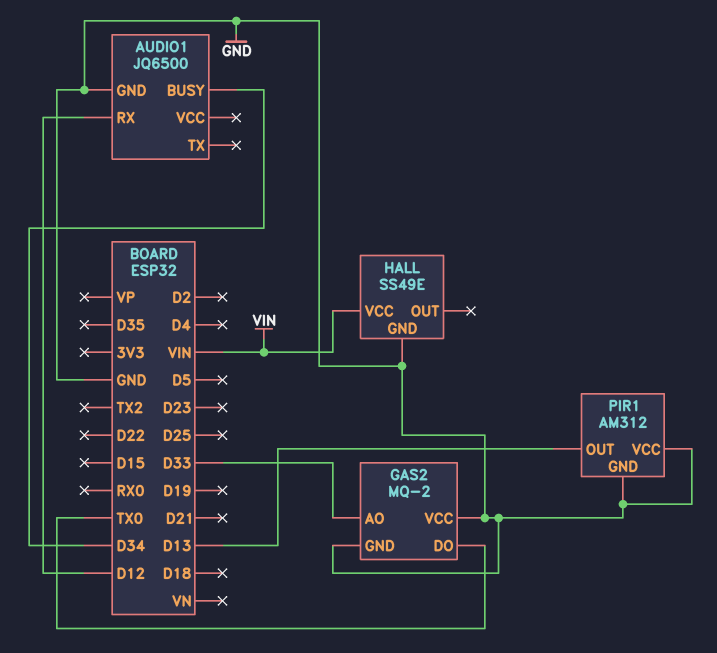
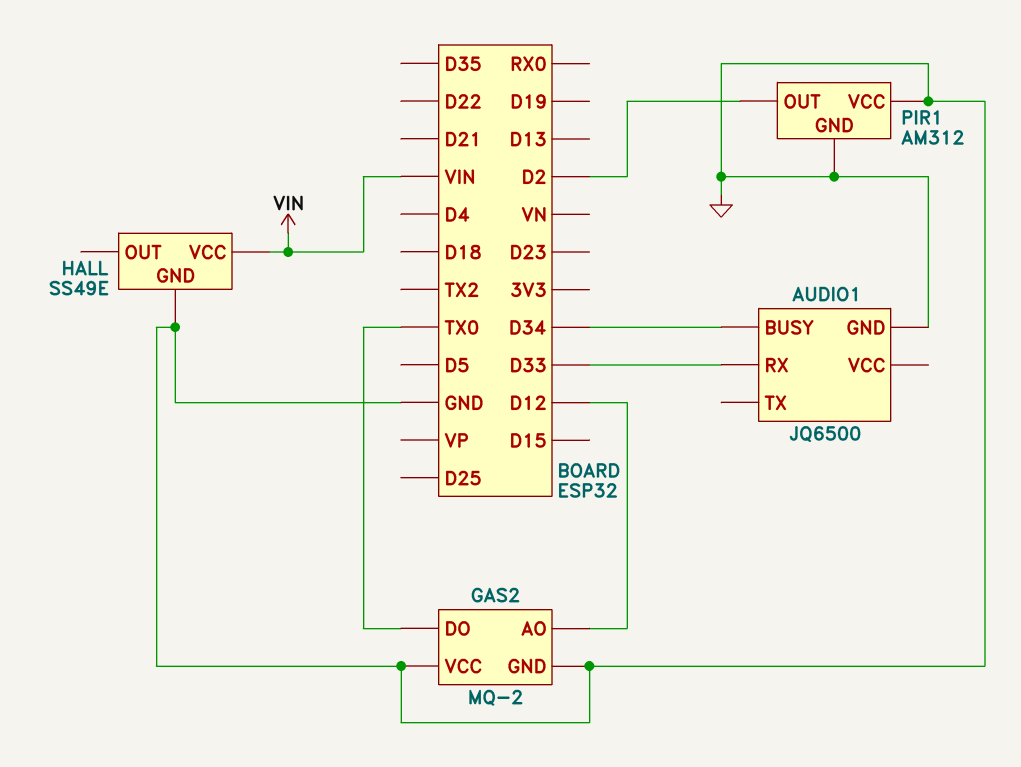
AUDIO1 pin RX: D12 -> D33
GAS2 pin AO: D33 -> D12
PIR1 pin OUT: D13 -> D2

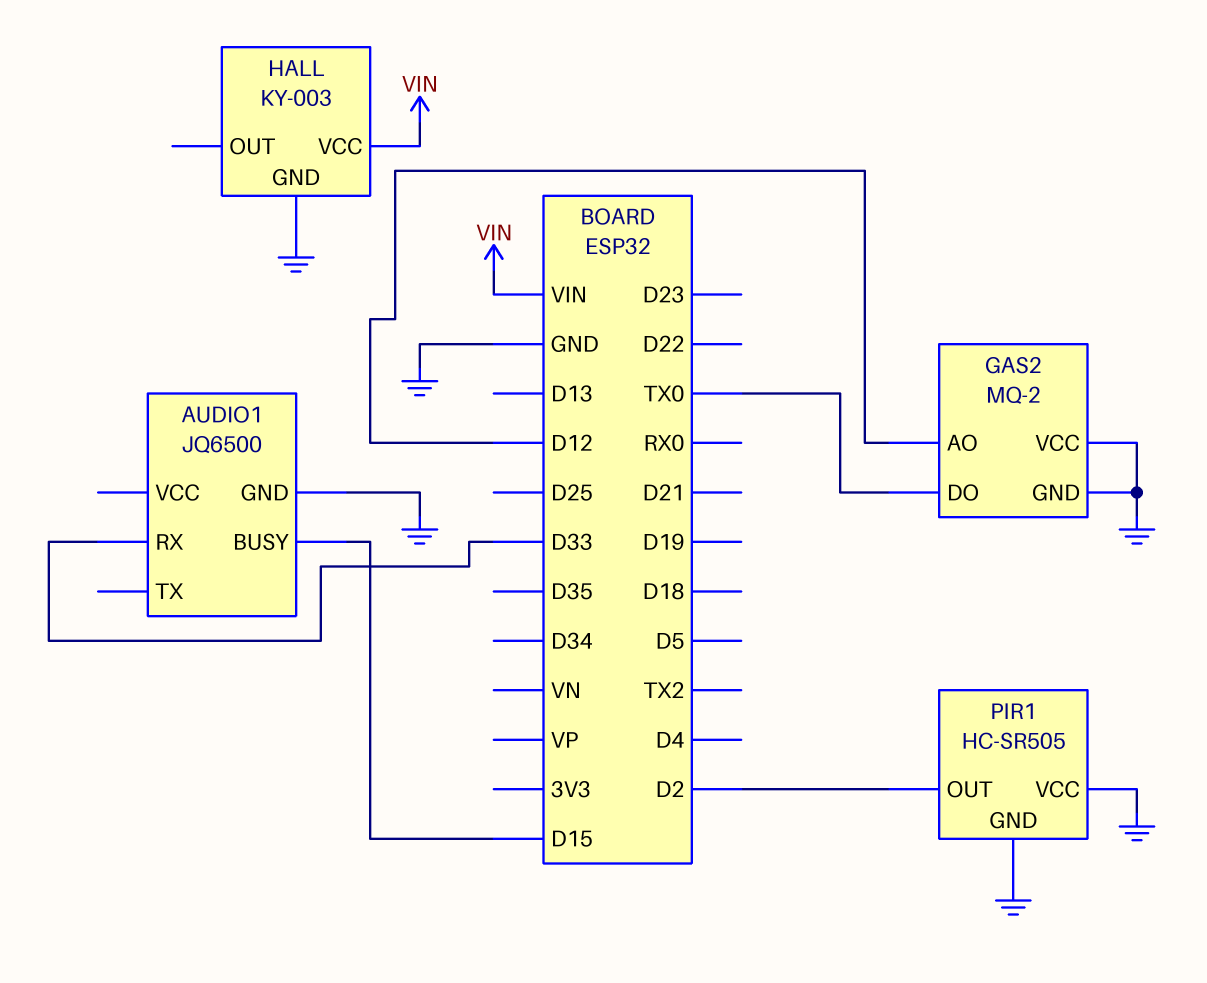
AUDIO1 pin BUSY: D34 -> D15
HALL: SS49E -> KY-003
PIR1: AM312 -> HC-SR505

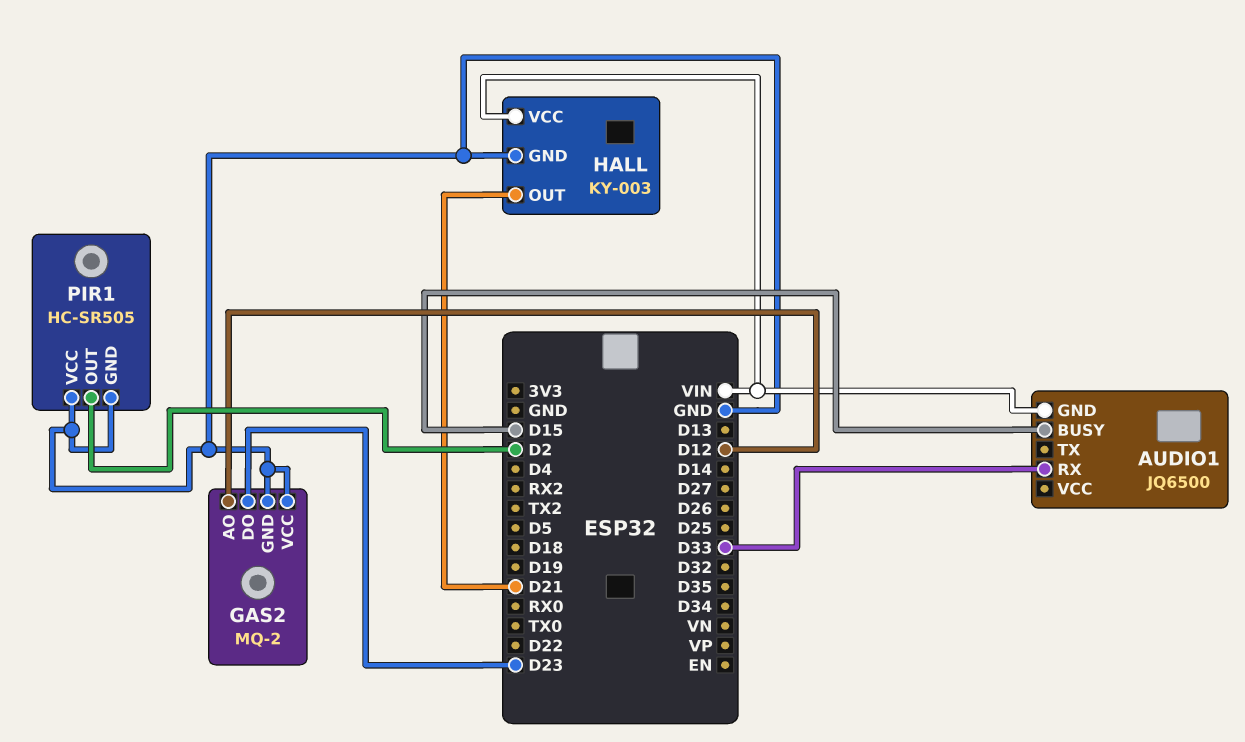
AUDIO1 pin GND: GND -> VIN
GAS2 pin DO: TX0 -> D23
HALL pin OUT: none -> D21

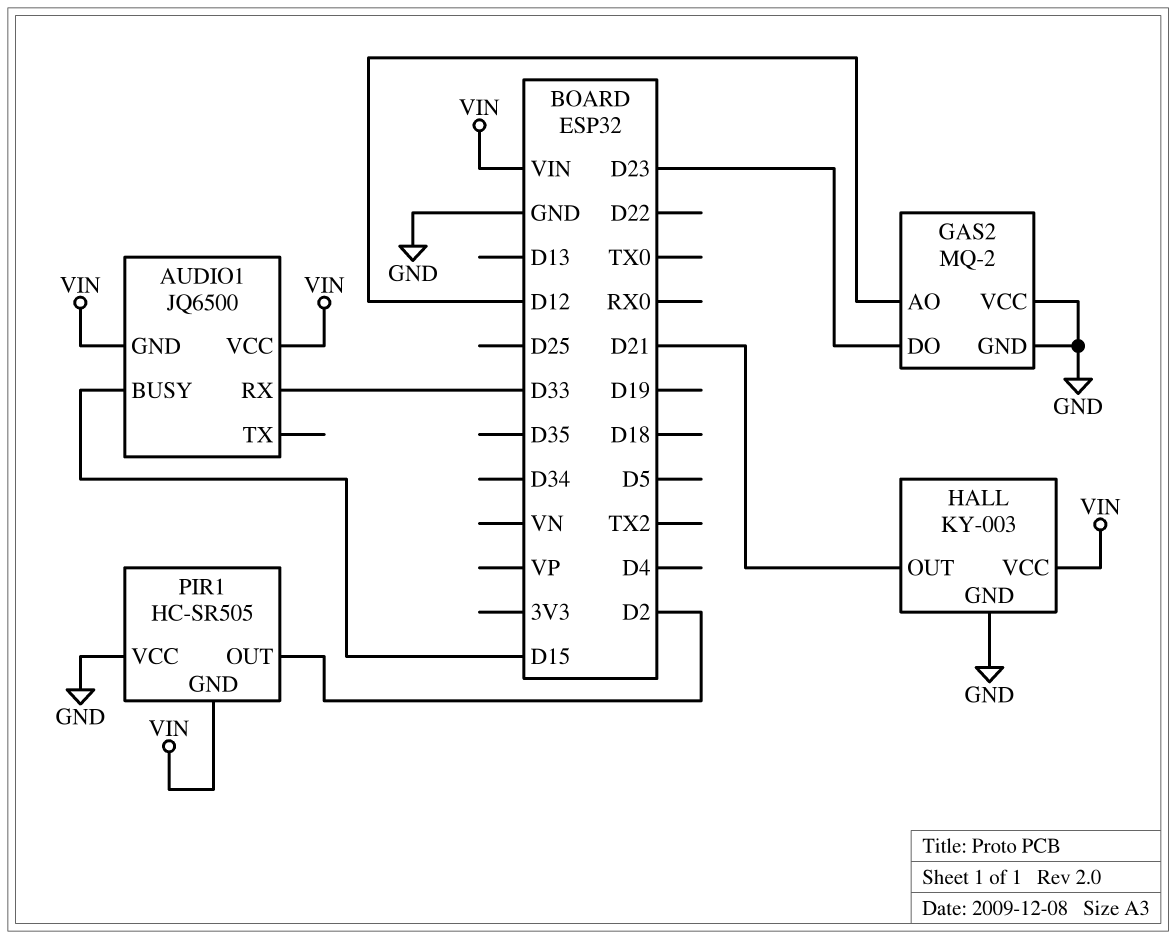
AUDIO1 pin VCC: none -> VIN
PIR1 pin GND: GND -> VIN

